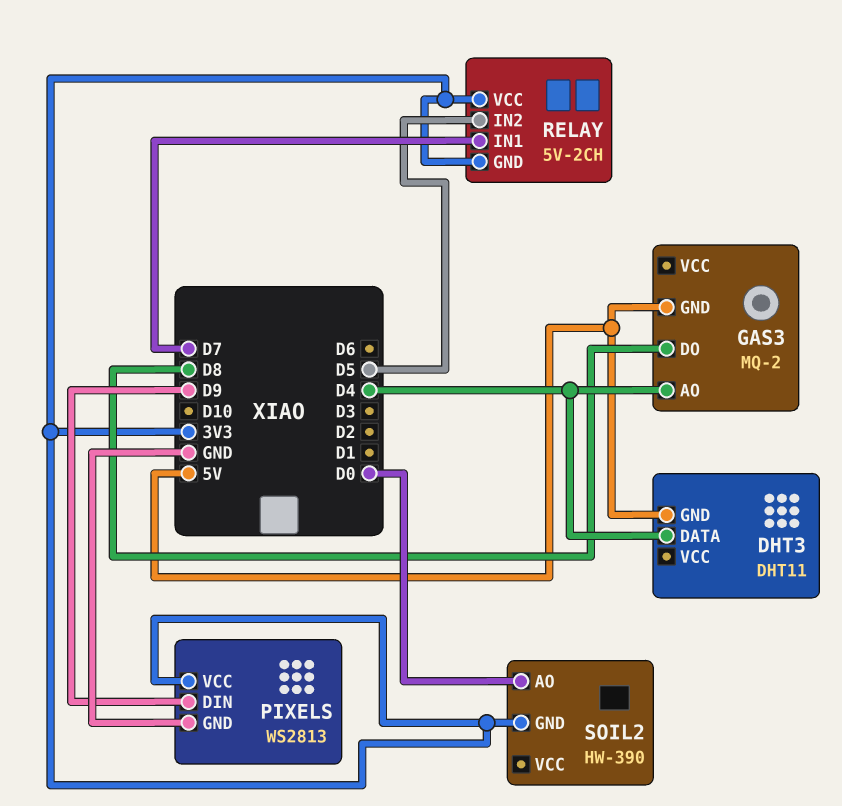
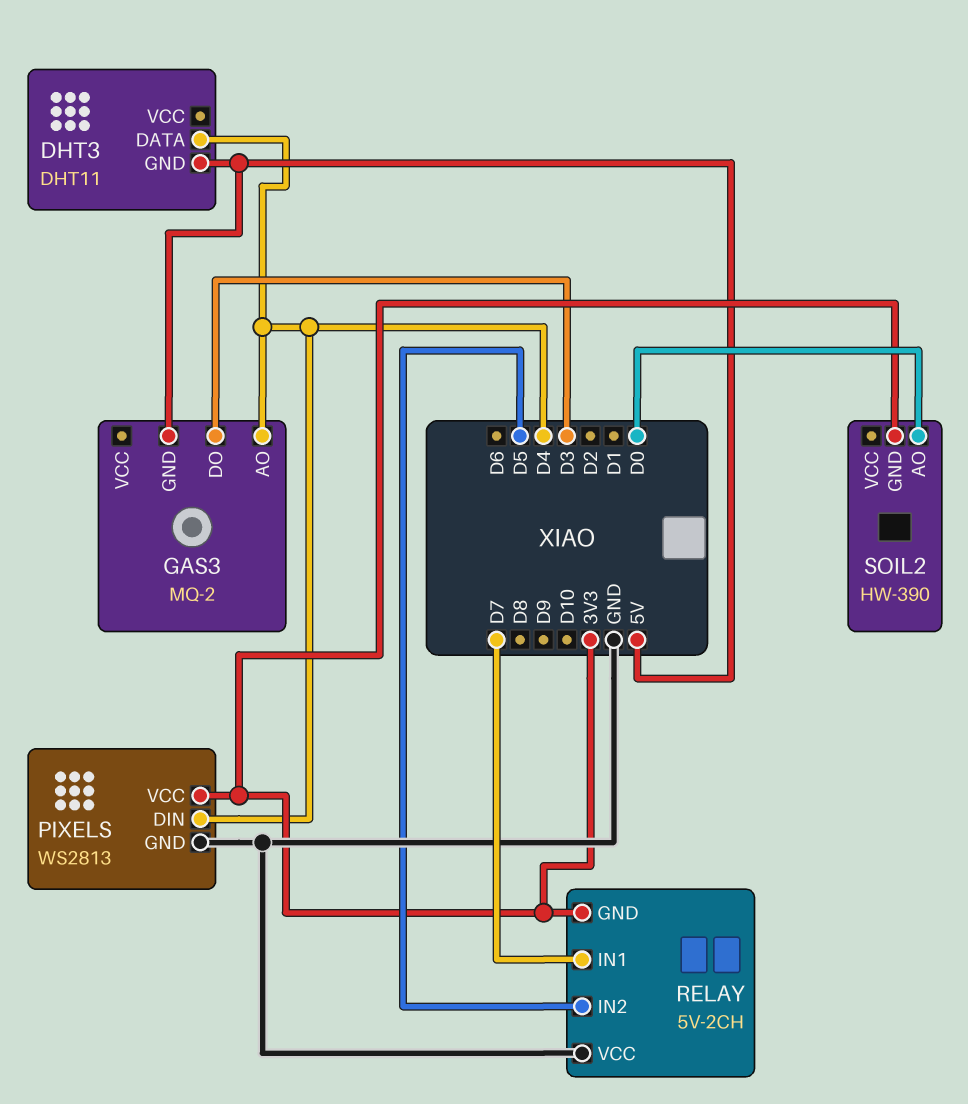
GAS3 pin DO: D8 -> D3
PIXELS pin DIN: D9 -> D4
RELAY pin VCC: 3V3 -> GND

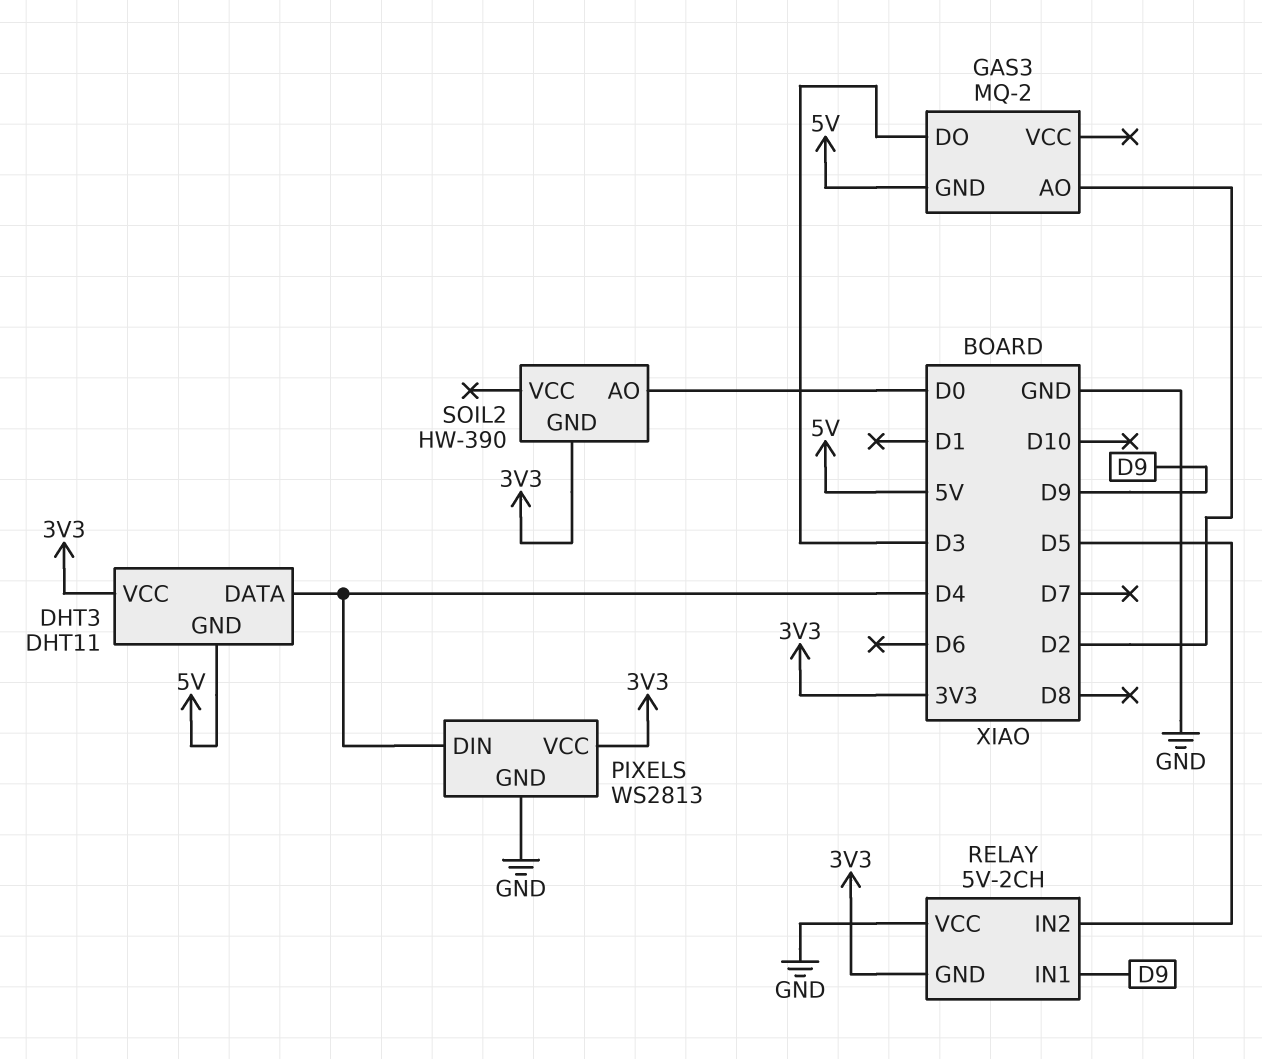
DHT3 pin VCC: none -> 3V3
GAS3 pin AO: D4 -> D2
RELAY pin IN1: D7 -> D9

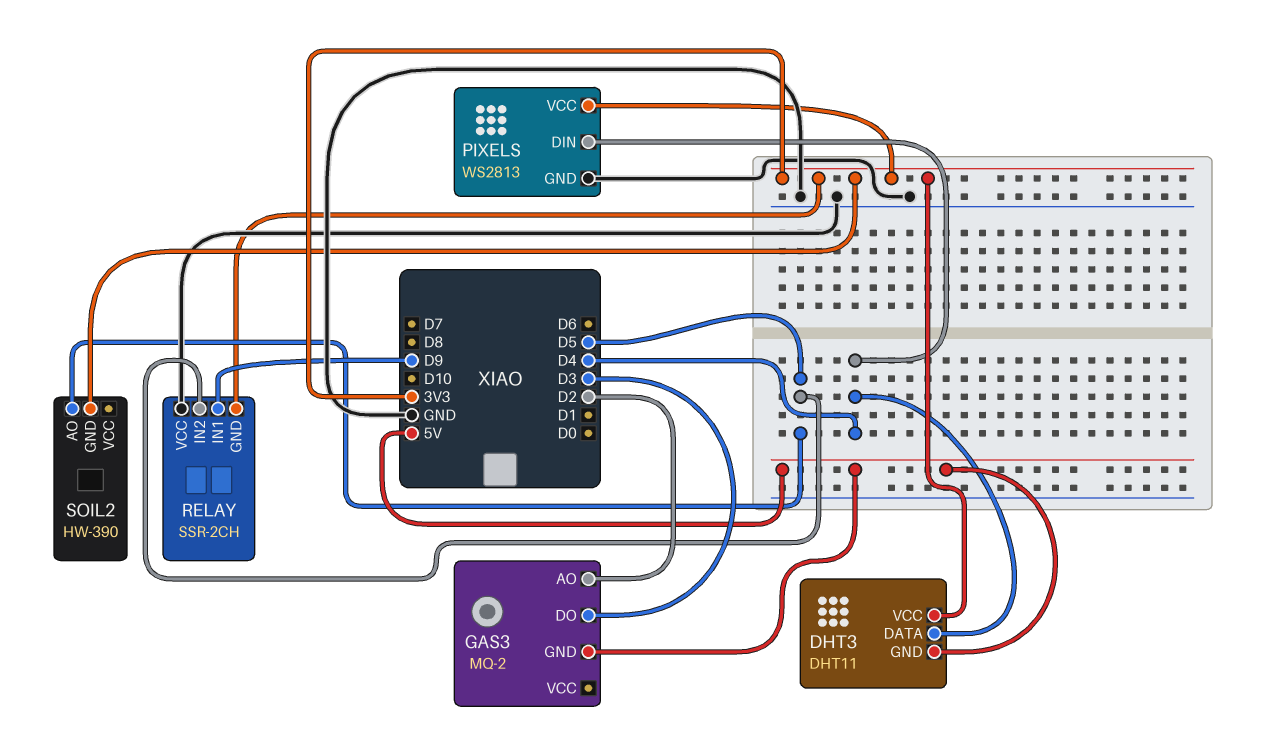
RELAY: 5V-2CH -> SSR-2CH
SOIL2 pin AO: D0 -> D5

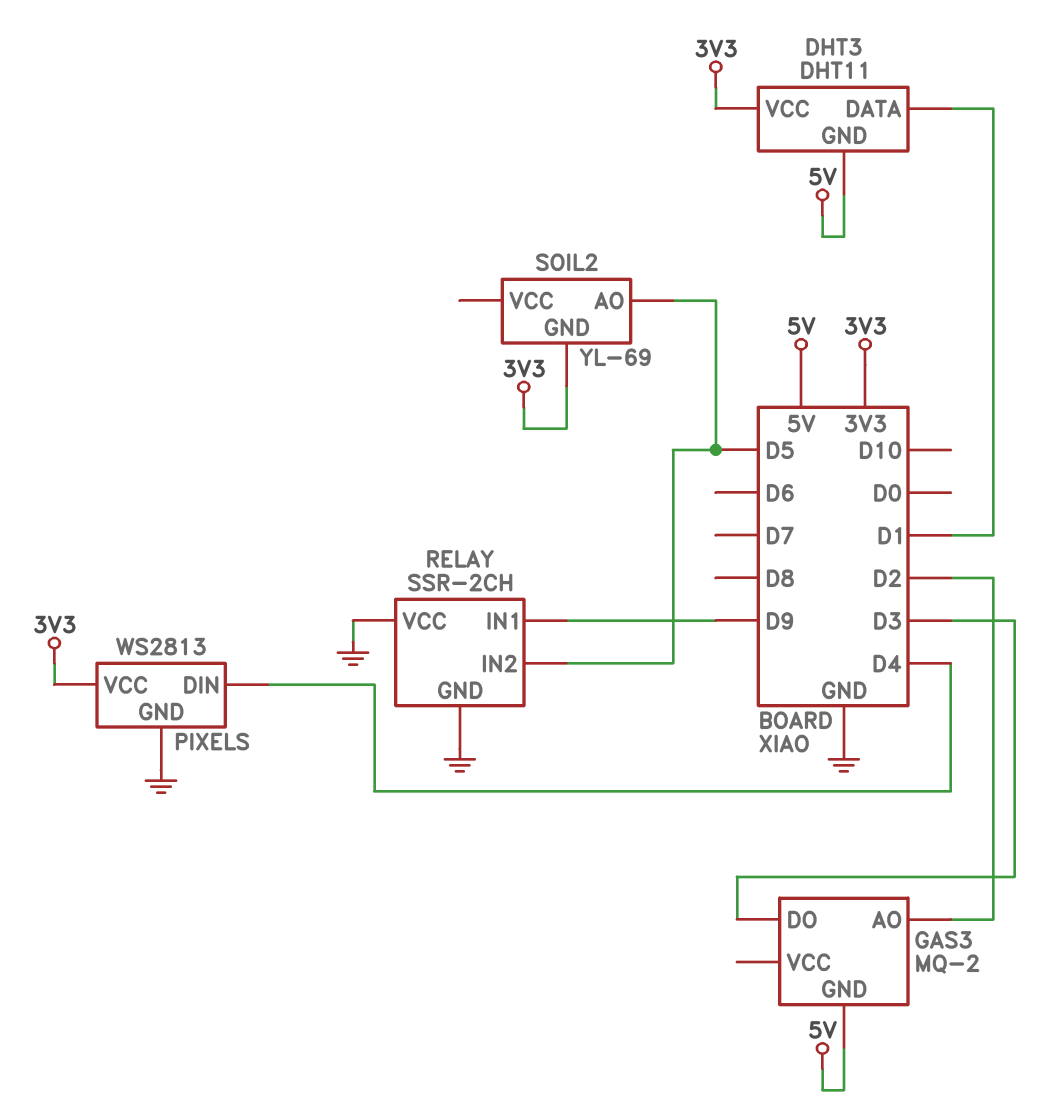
DHT3 pin DATA: D4 -> D1
RELAY pin GND: 3V3 -> GND
SOIL2: HW-390 -> YL-69

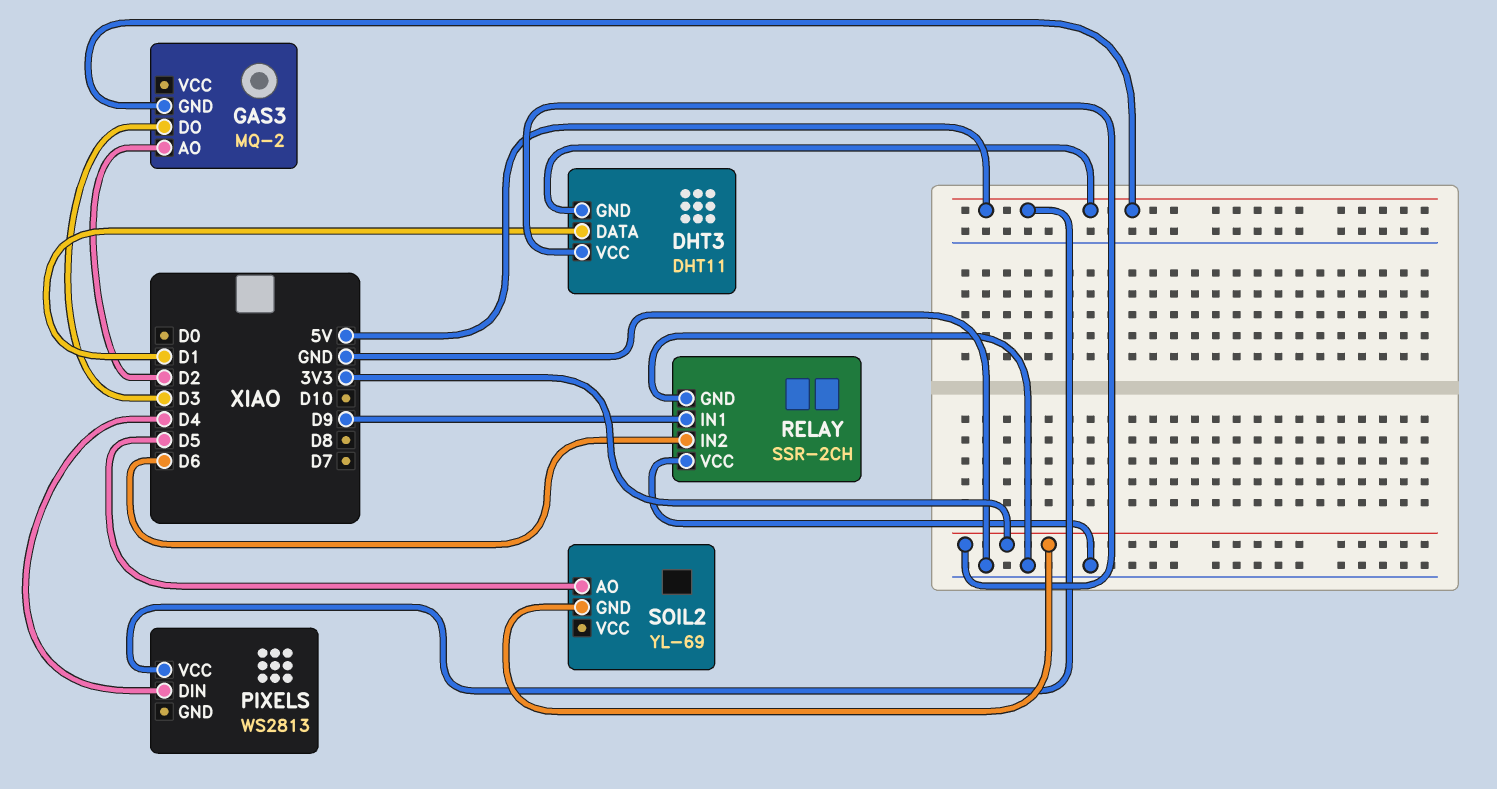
PIXELS pin GND: GND -> none
PIXELS pin VCC: 3V3 -> 5V
RELAY pin IN2: D5 -> D6

